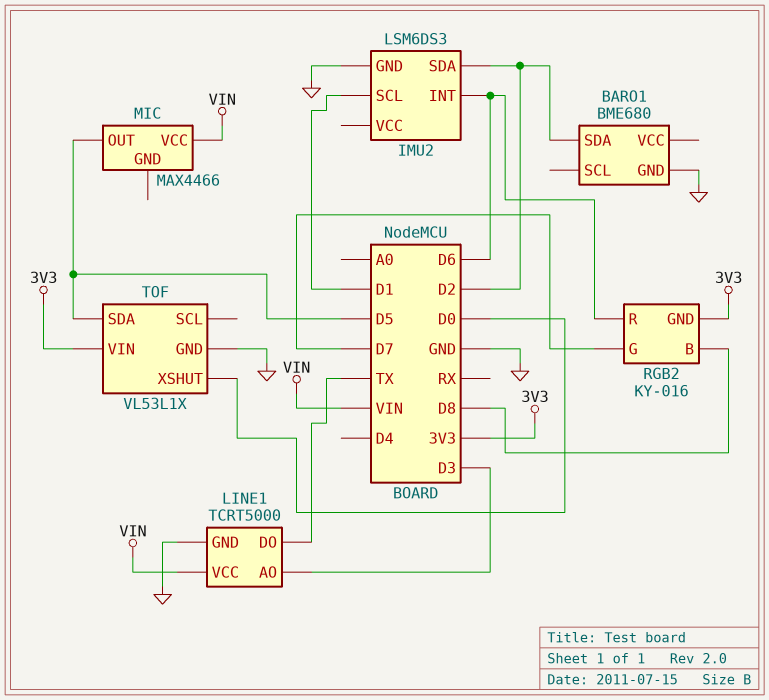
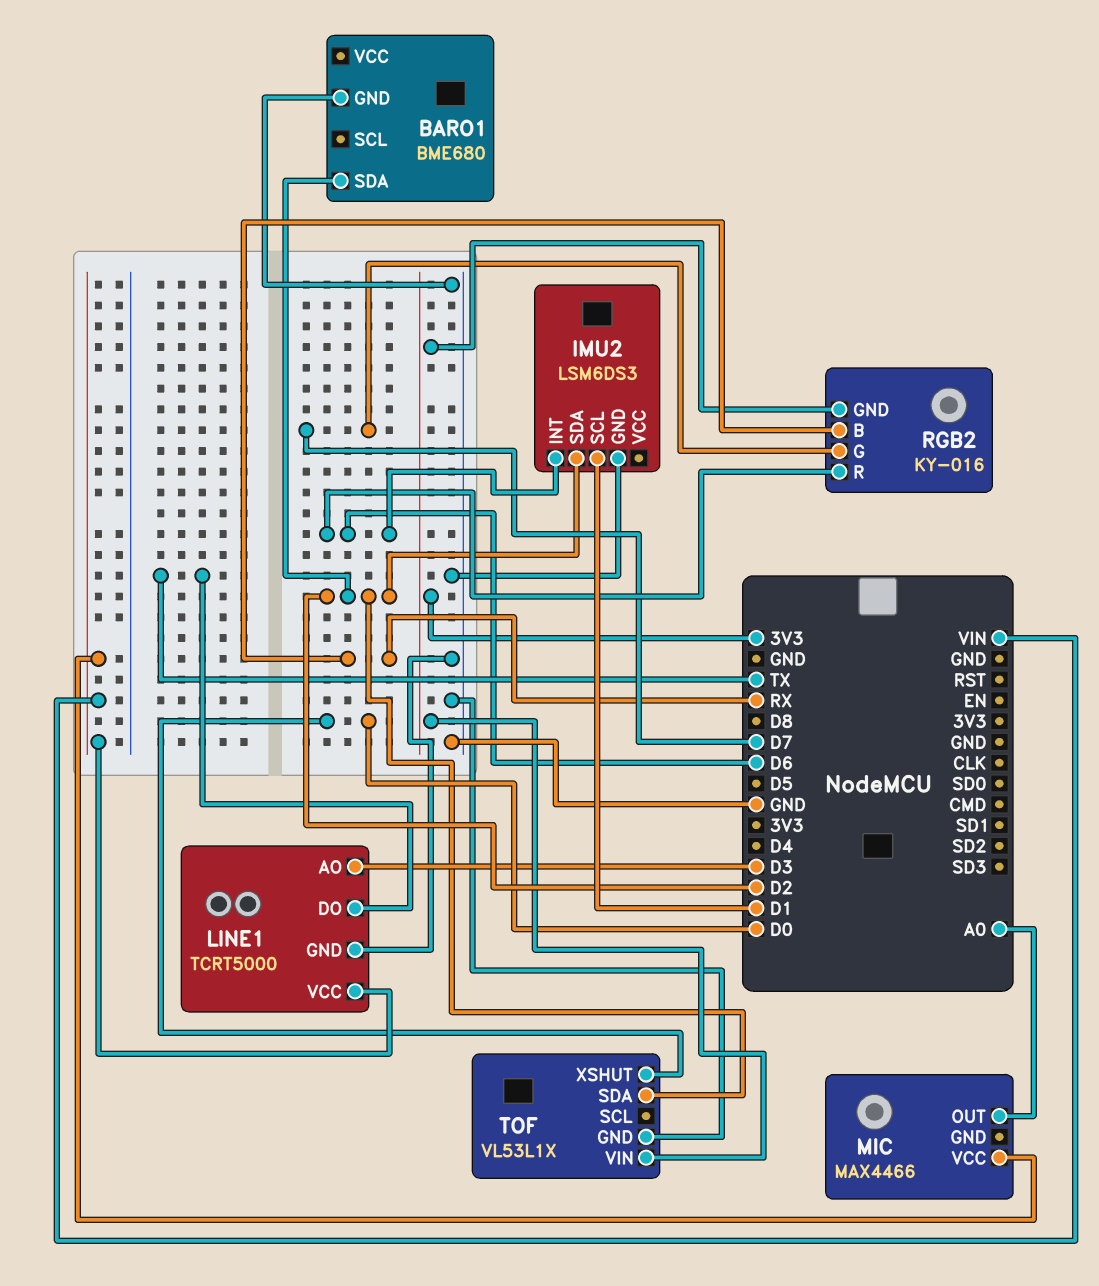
MIC pin OUT: D5 -> A0
RGB2 pin B: D8 -> RX
TOF pin SDA: D5 -> D2

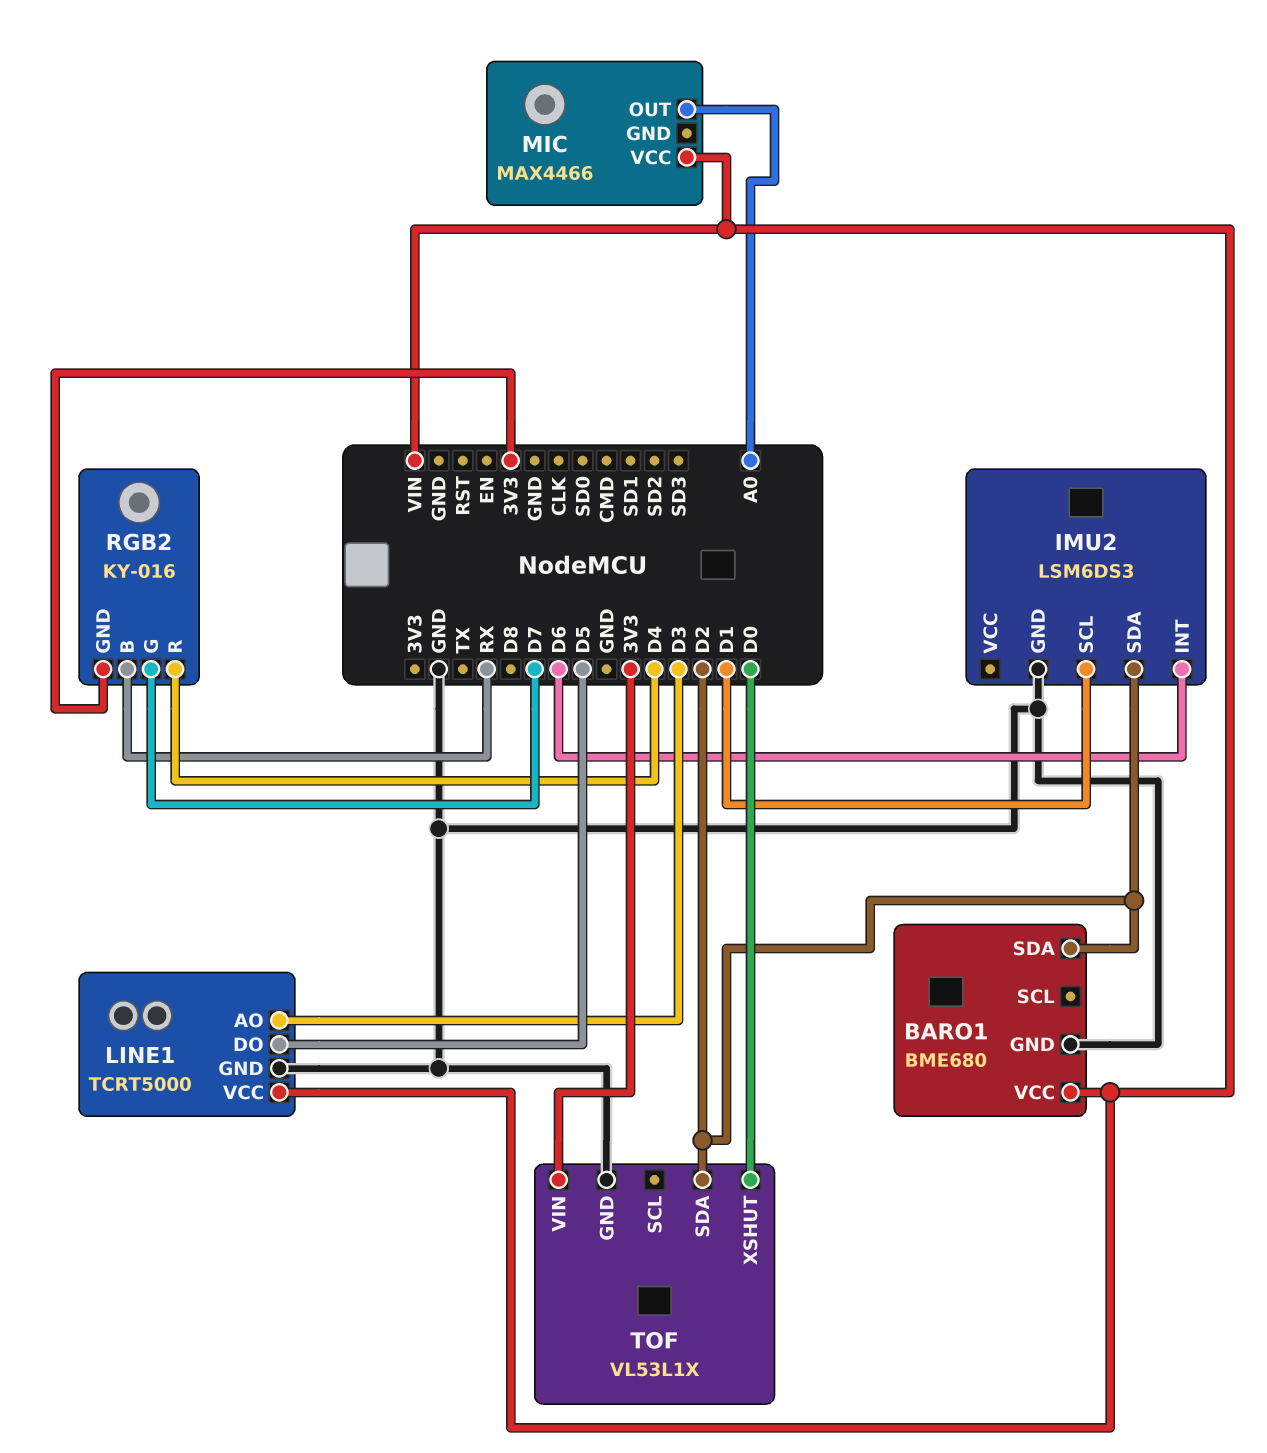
BARO1 pin VCC: none -> VIN
LINE1 pin DO: TX -> D5
RGB2 pin R: D6 -> D4

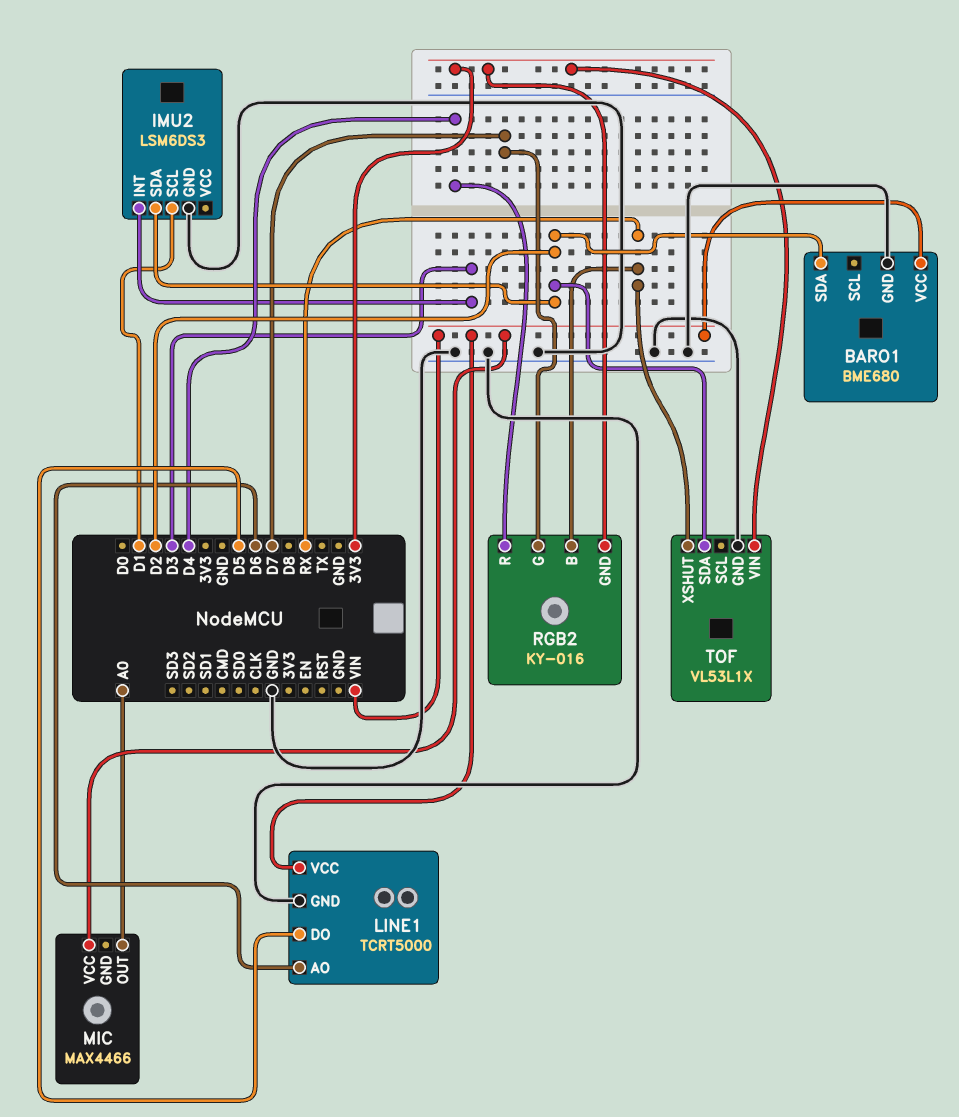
IMU2 pin INT: D6 -> D3
LINE1 pin AO: D3 -> D6
TOF pin XSHUT: D0 -> RX

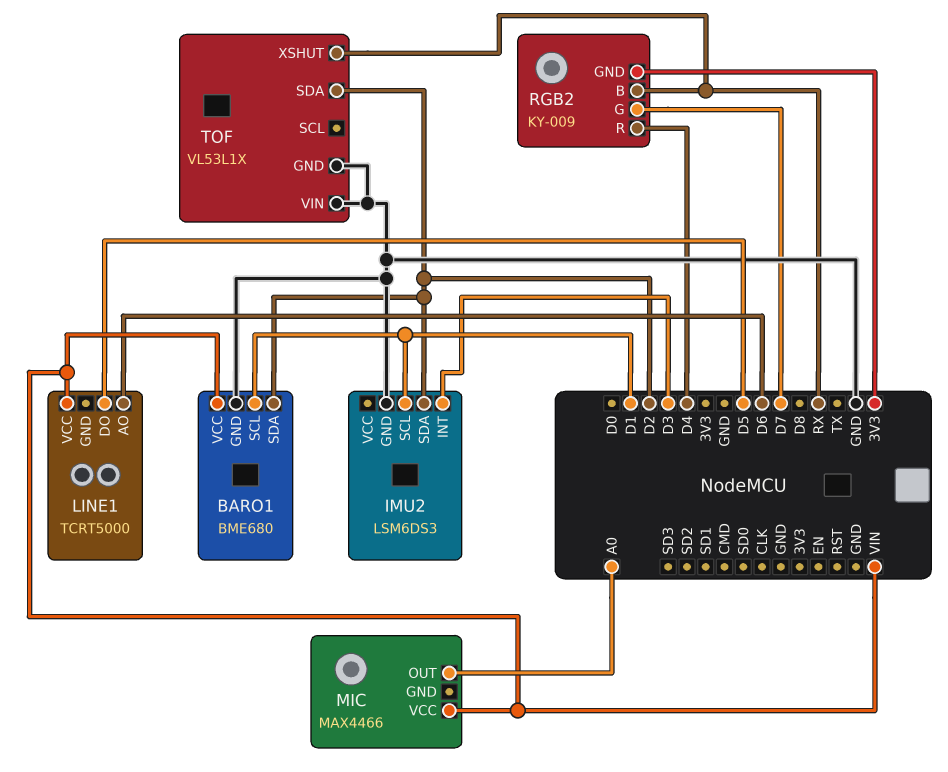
BARO1 pin SCL: none -> D1
LINE1 pin GND: GND -> none
RGB2: KY-016 -> KY-009
TOF pin VIN: 3V3 -> GND

